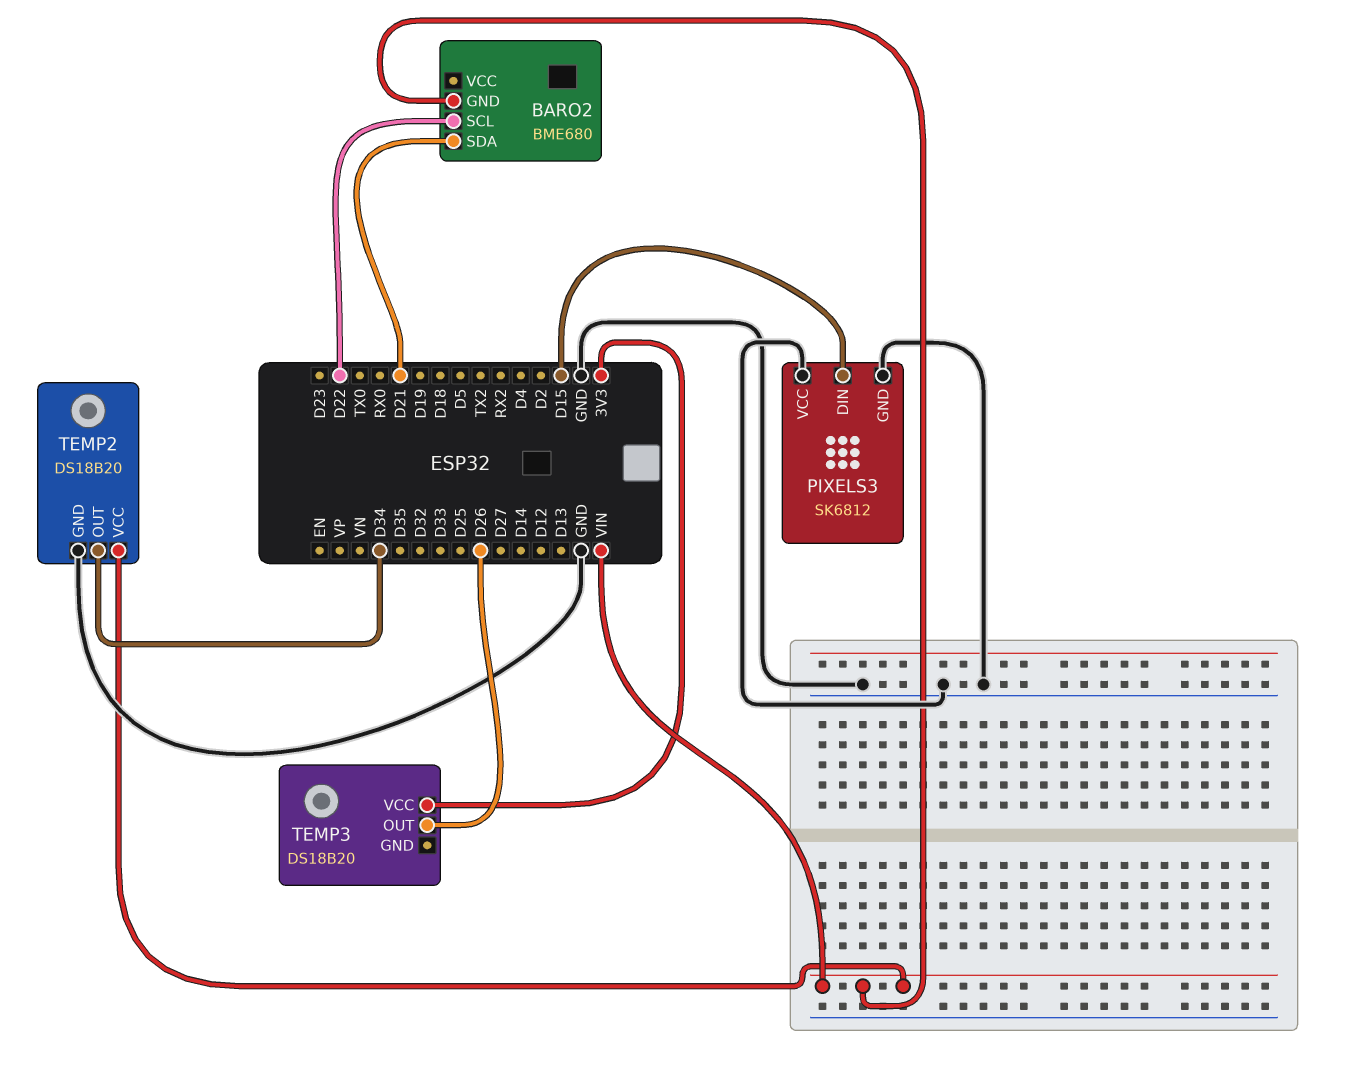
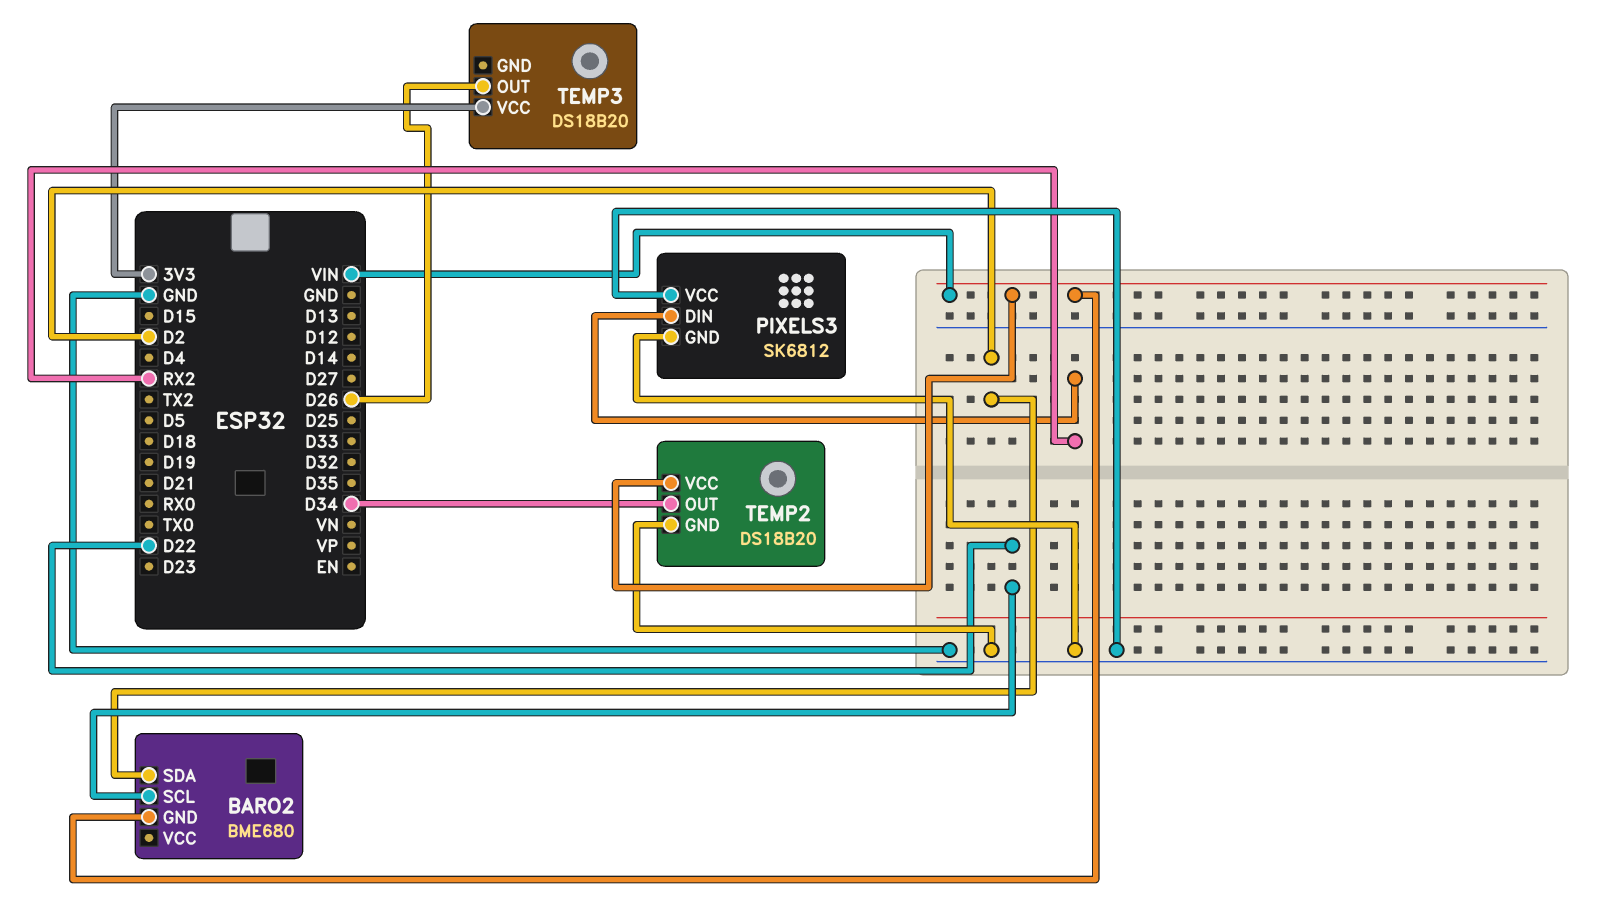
BARO2 pin SDA: D21 -> D2
PIXELS3 pin DIN: D15 -> RX2

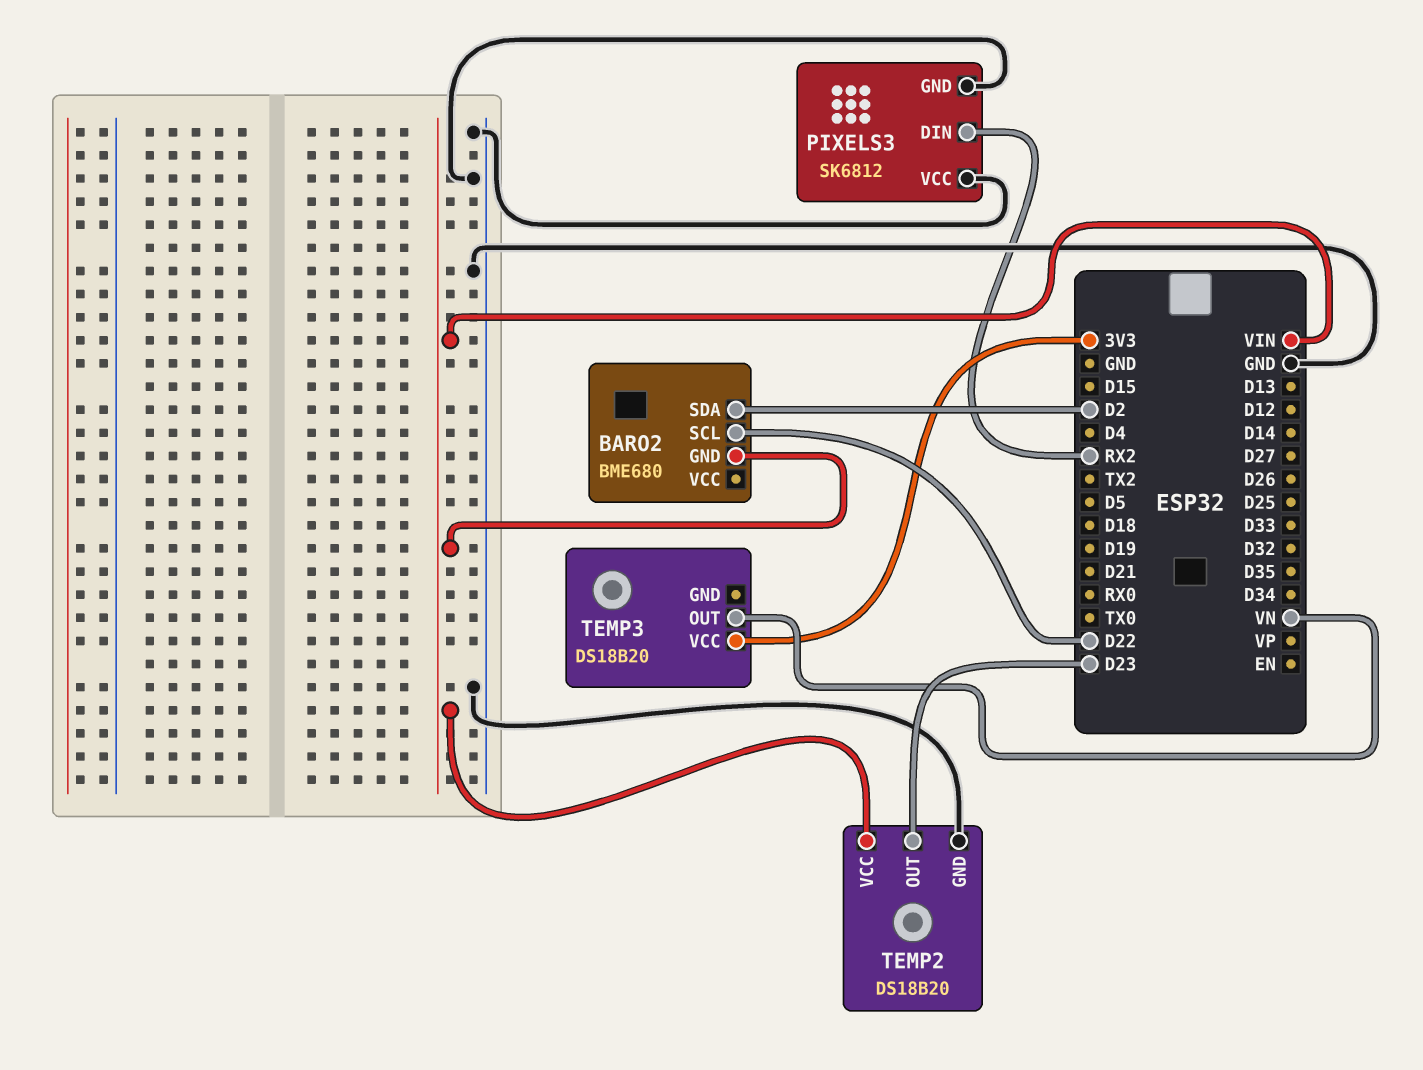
TEMP2 pin OUT: D34 -> D23
TEMP3 pin OUT: D26 -> VN

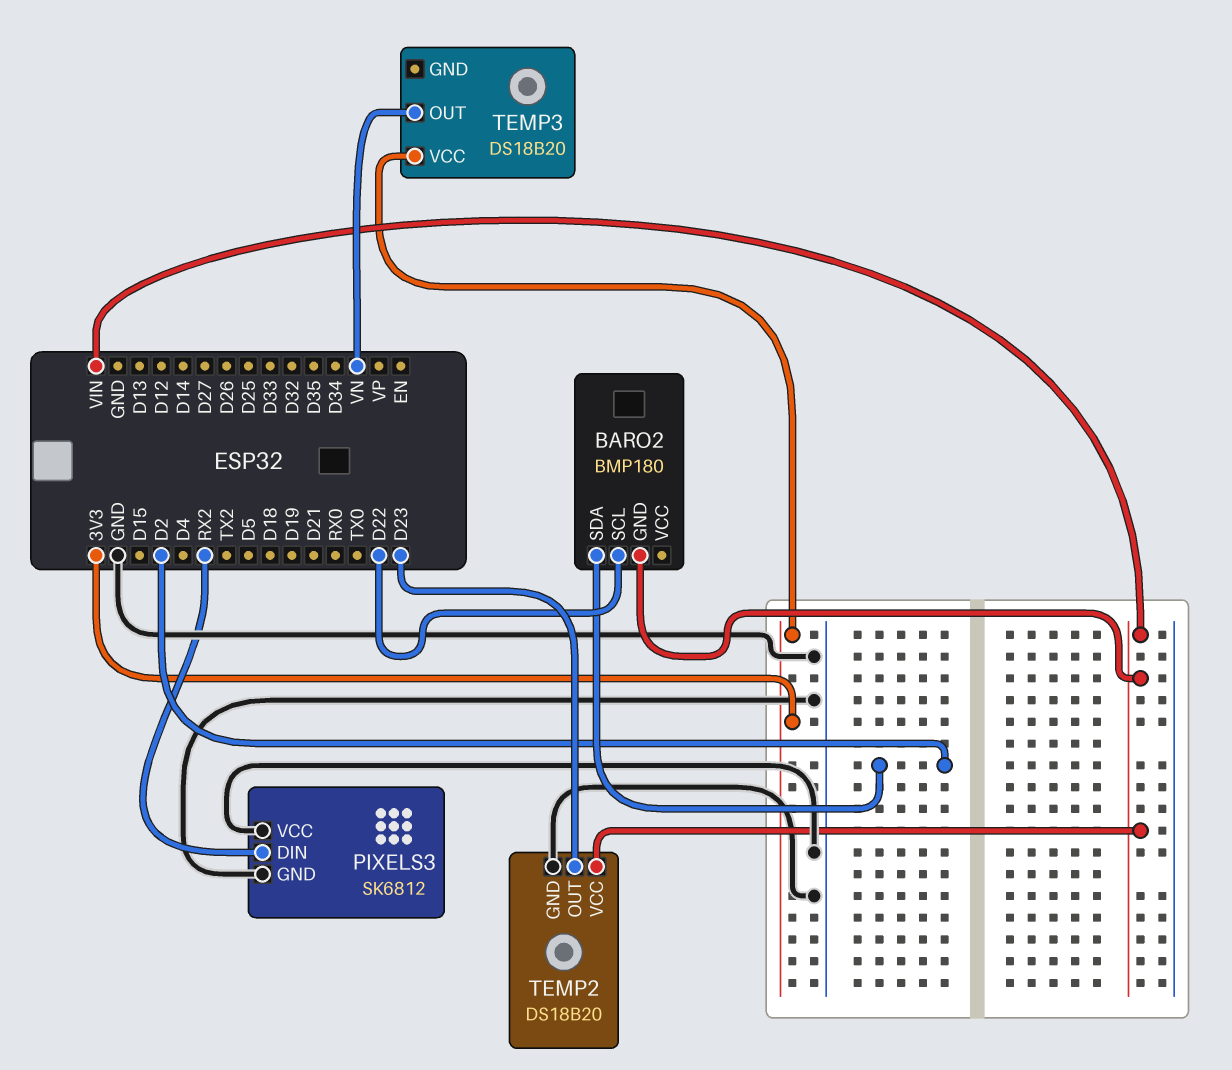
BARO2: BME680 -> BMP180

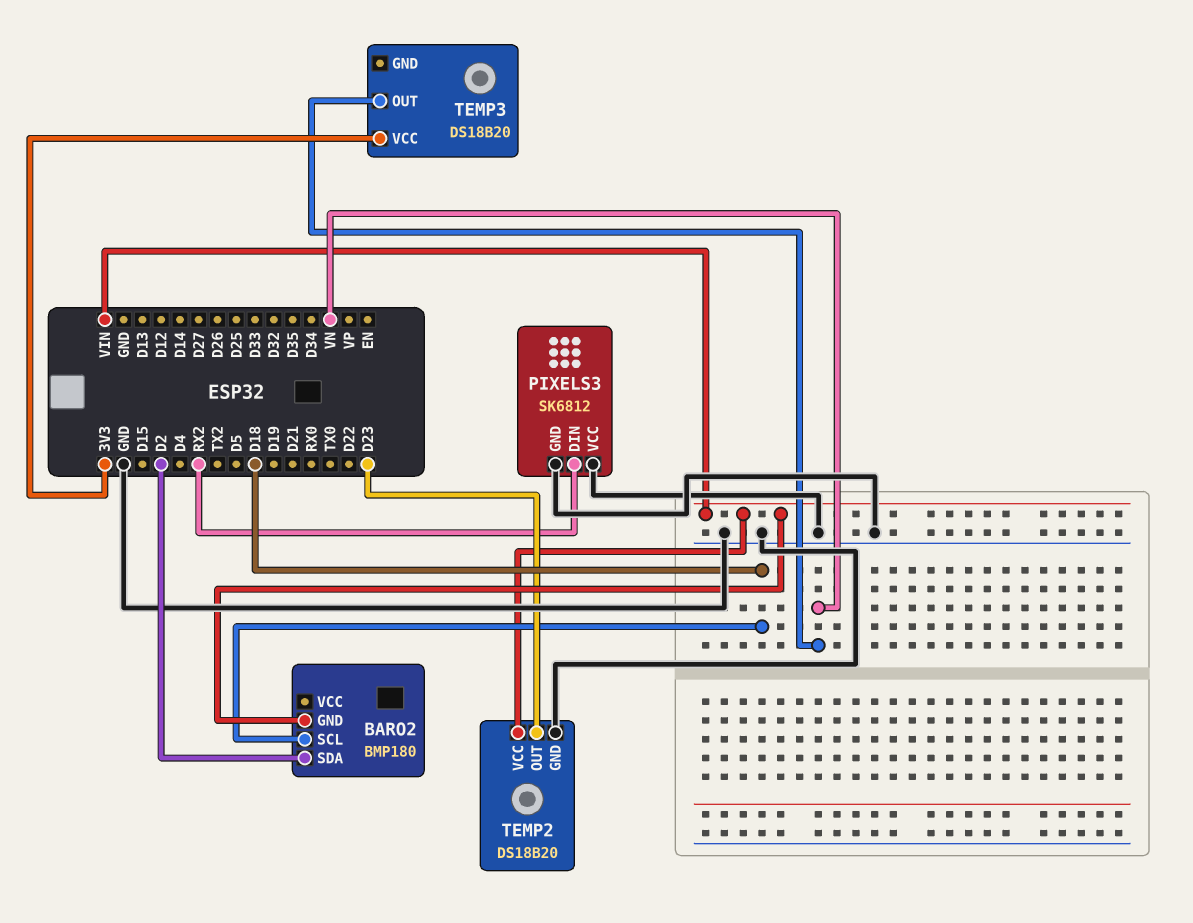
BARO2 pin SCL: D22 -> D18

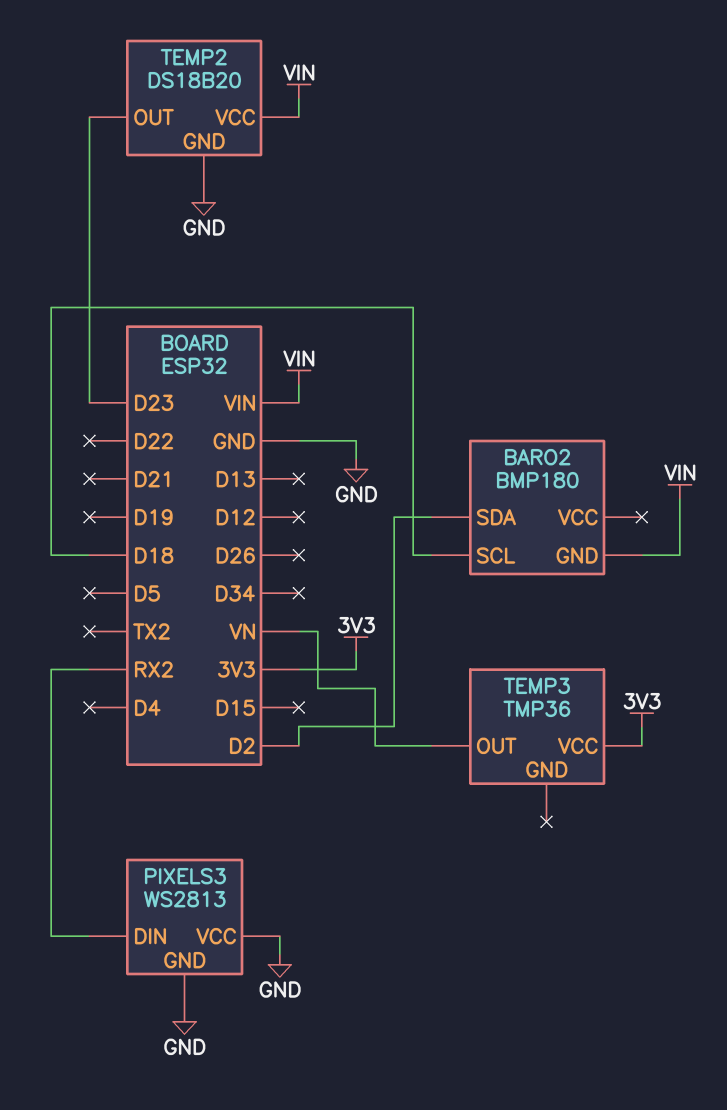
PIXELS3: SK6812 -> WS2813
TEMP3: DS18B20 -> TMP36

